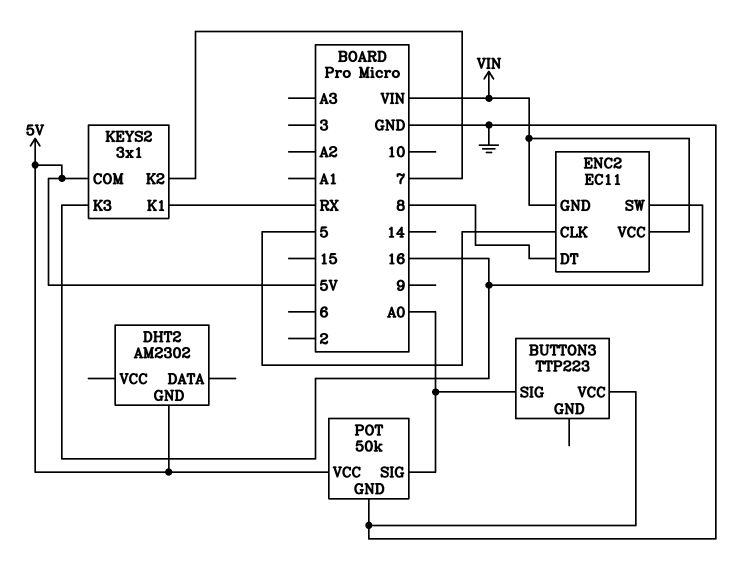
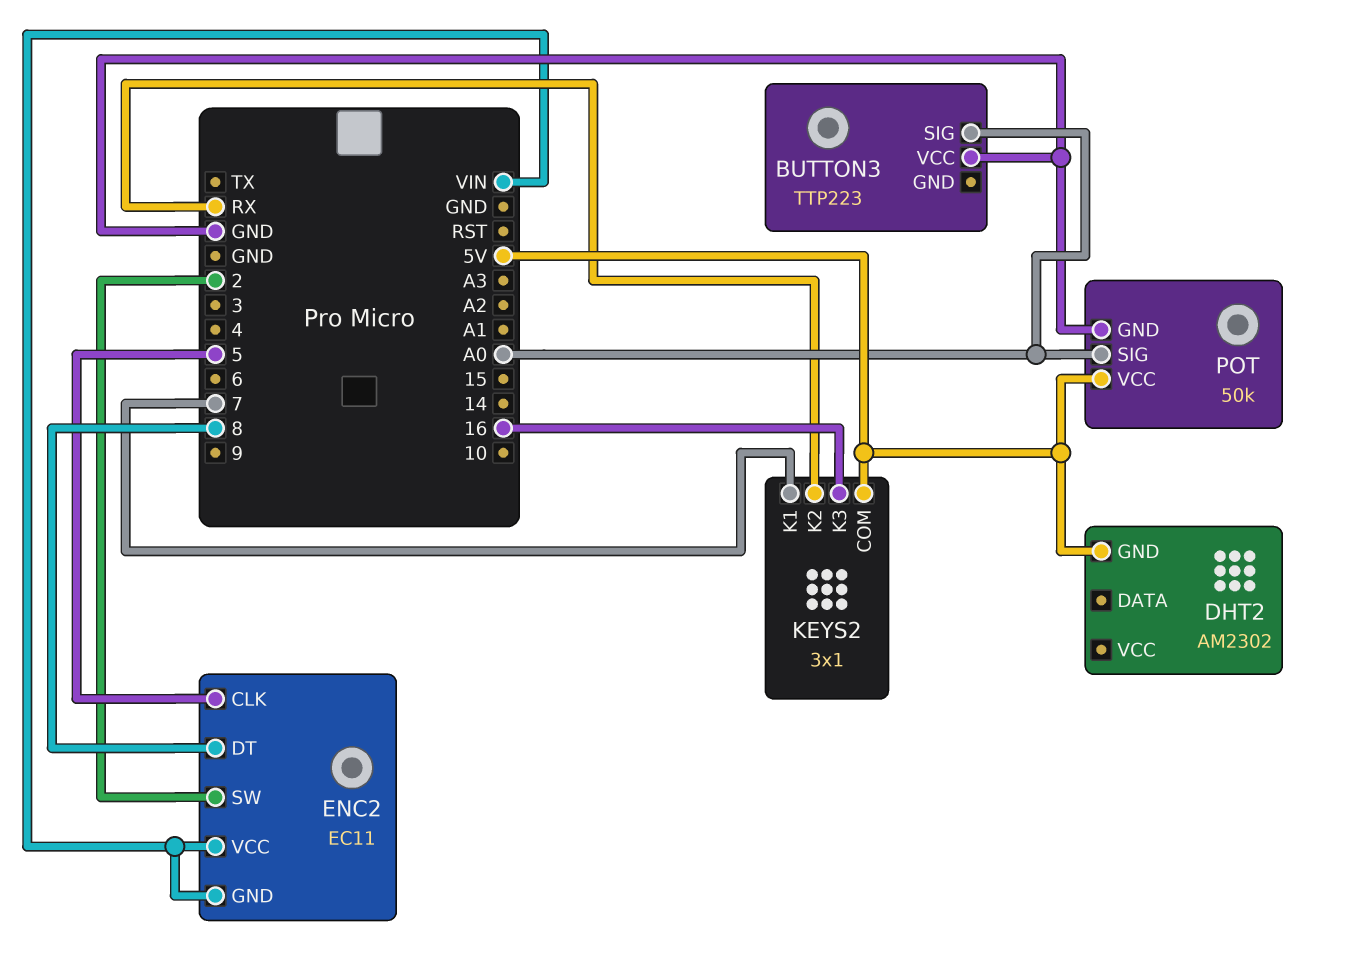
ENC2 pin SW: 16 -> 2
KEYS2 pin K1: RX -> 7
KEYS2 pin K2: 7 -> RX

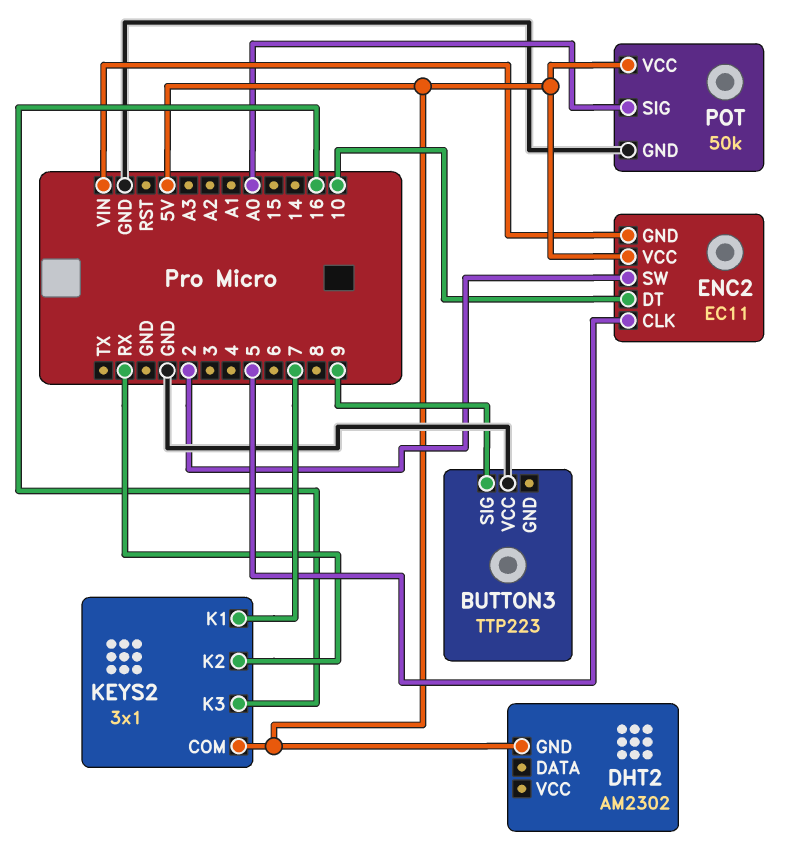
BUTTON3 pin SIG: A0 -> 9
ENC2 pin DT: 8 -> 10
ENC2 pin VCC: VIN -> 5V

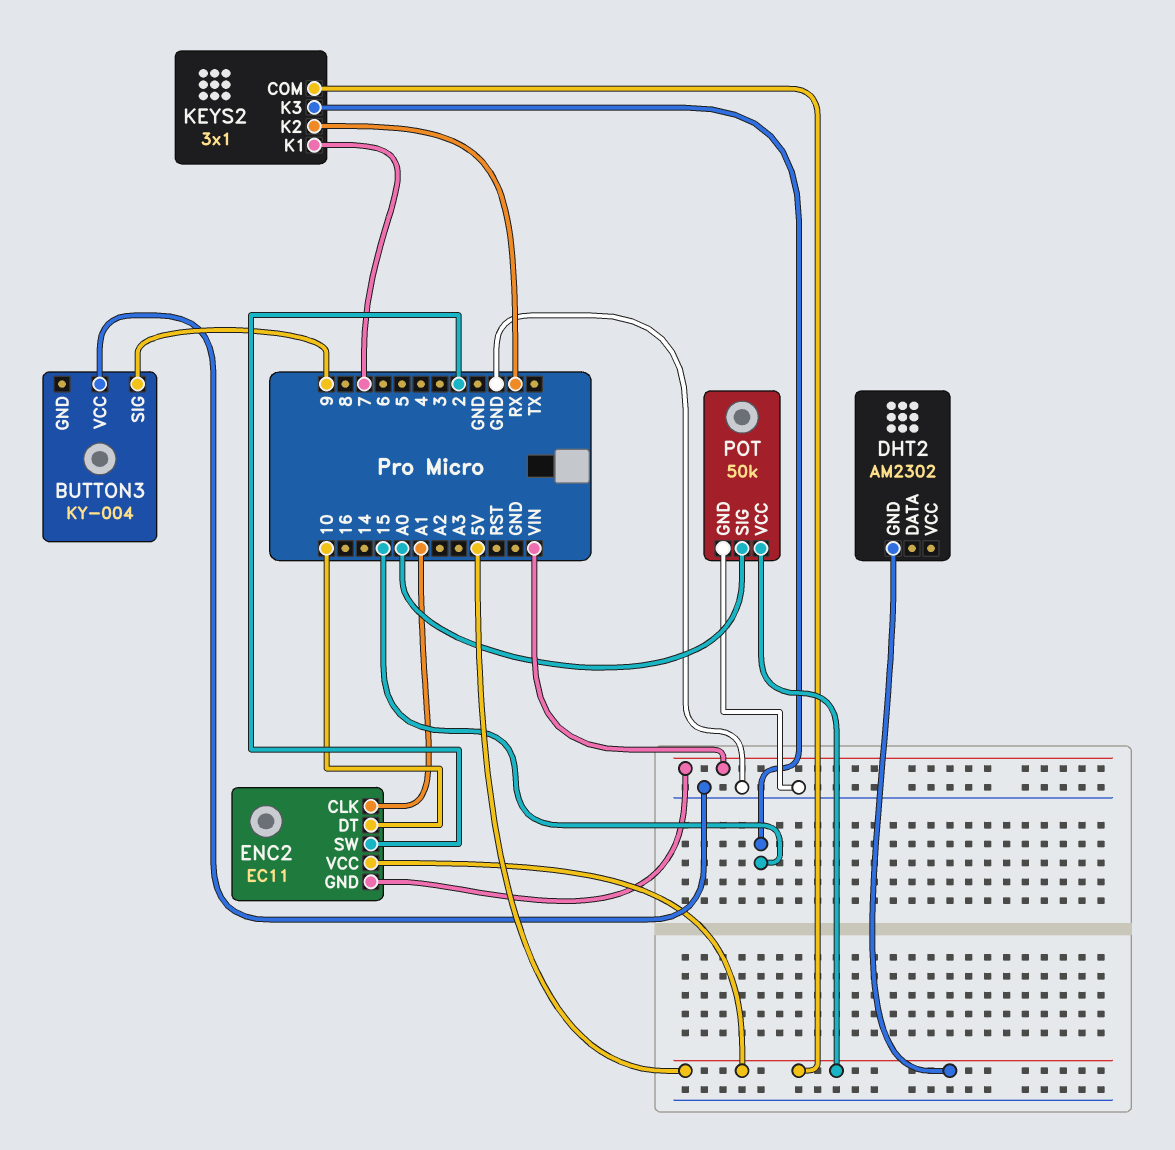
BUTTON3: TTP223 -> KY-004
ENC2 pin CLK: 5 -> A1
KEYS2 pin K3: 16 -> 15

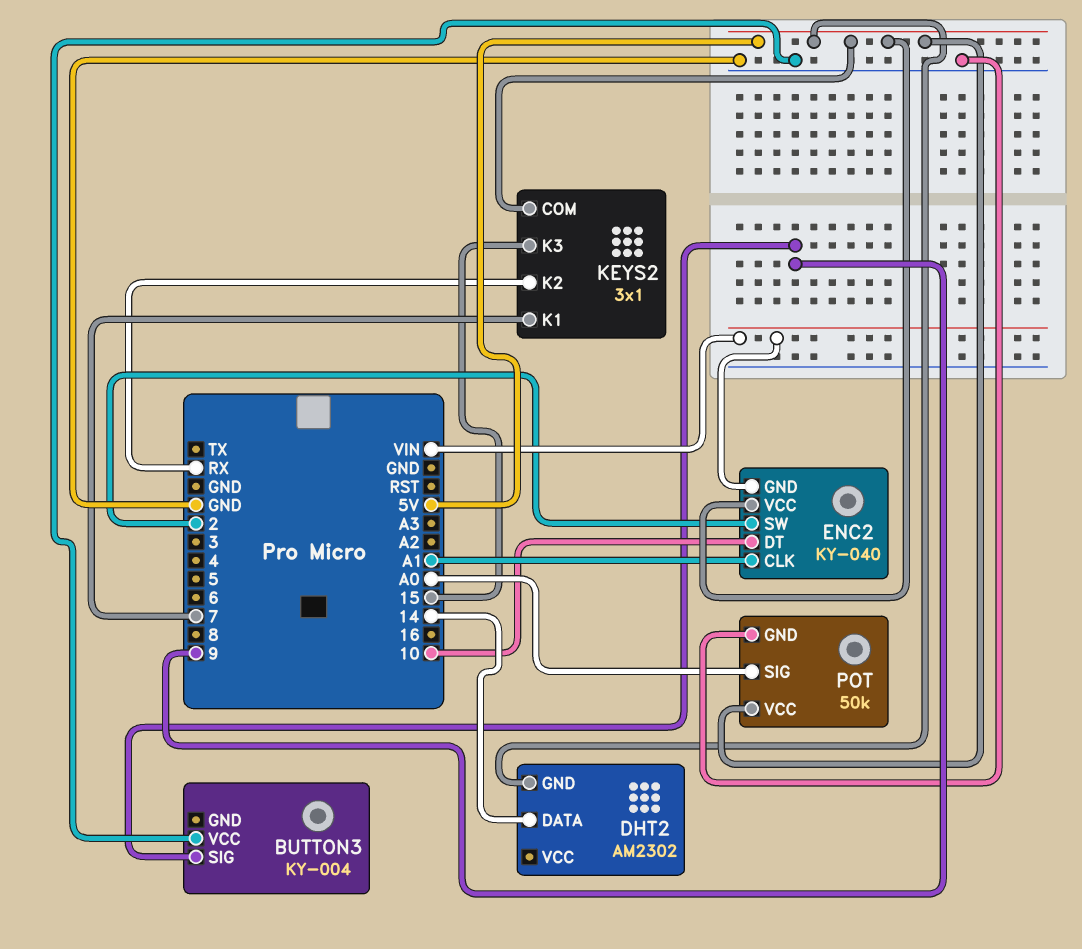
DHT2 pin DATA: none -> 14
ENC2: EC11 -> KY-040

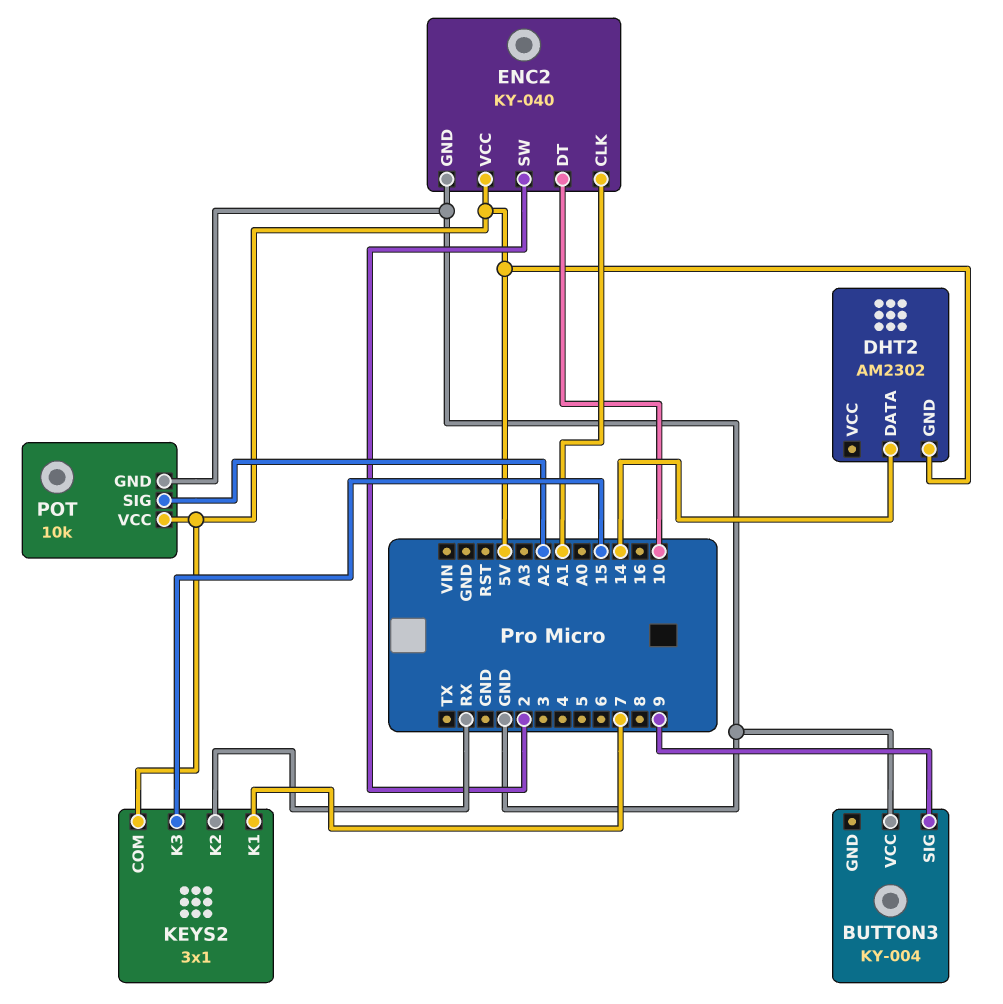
ENC2 pin GND: VIN -> GND
POT: 50k -> 10k
POT pin SIG: A0 -> A2

